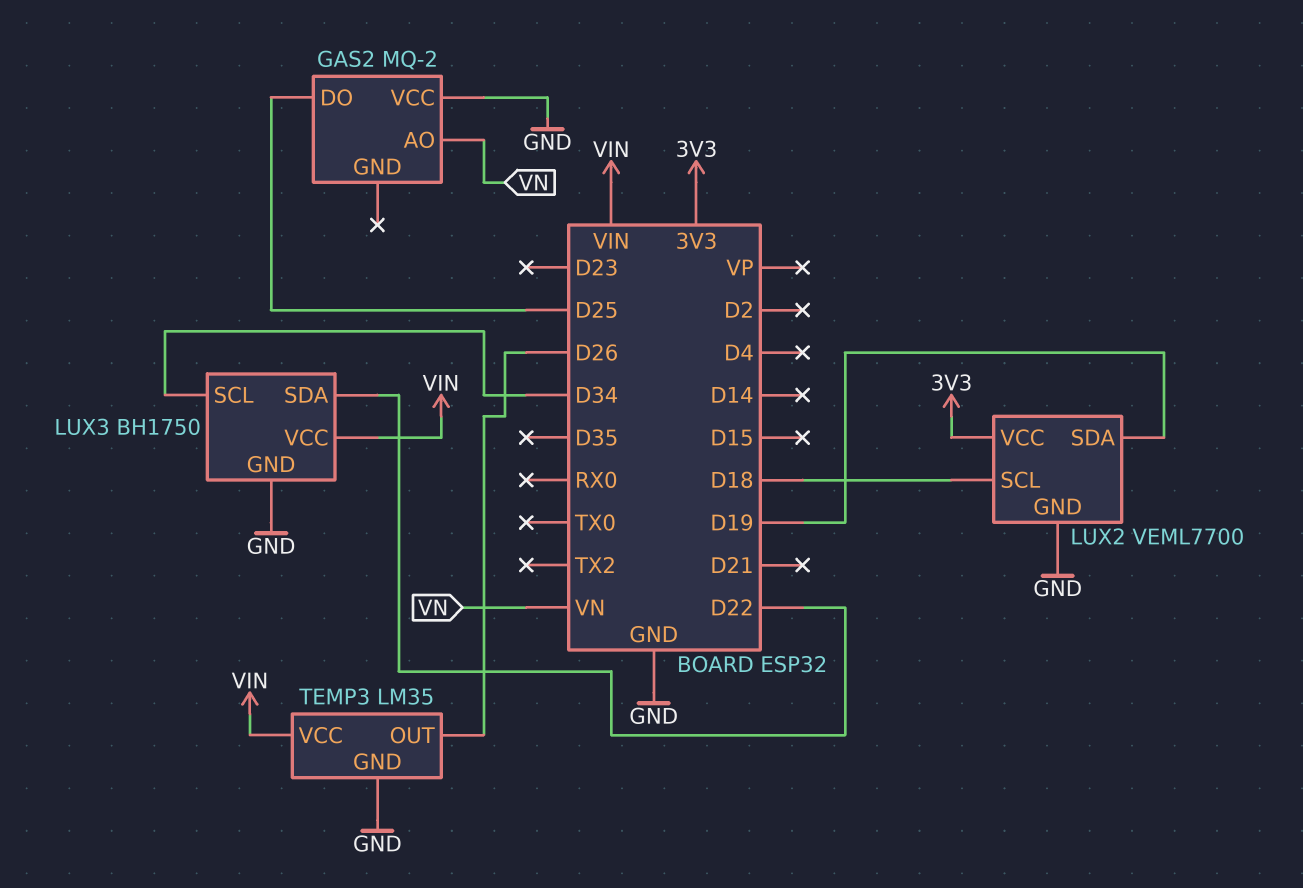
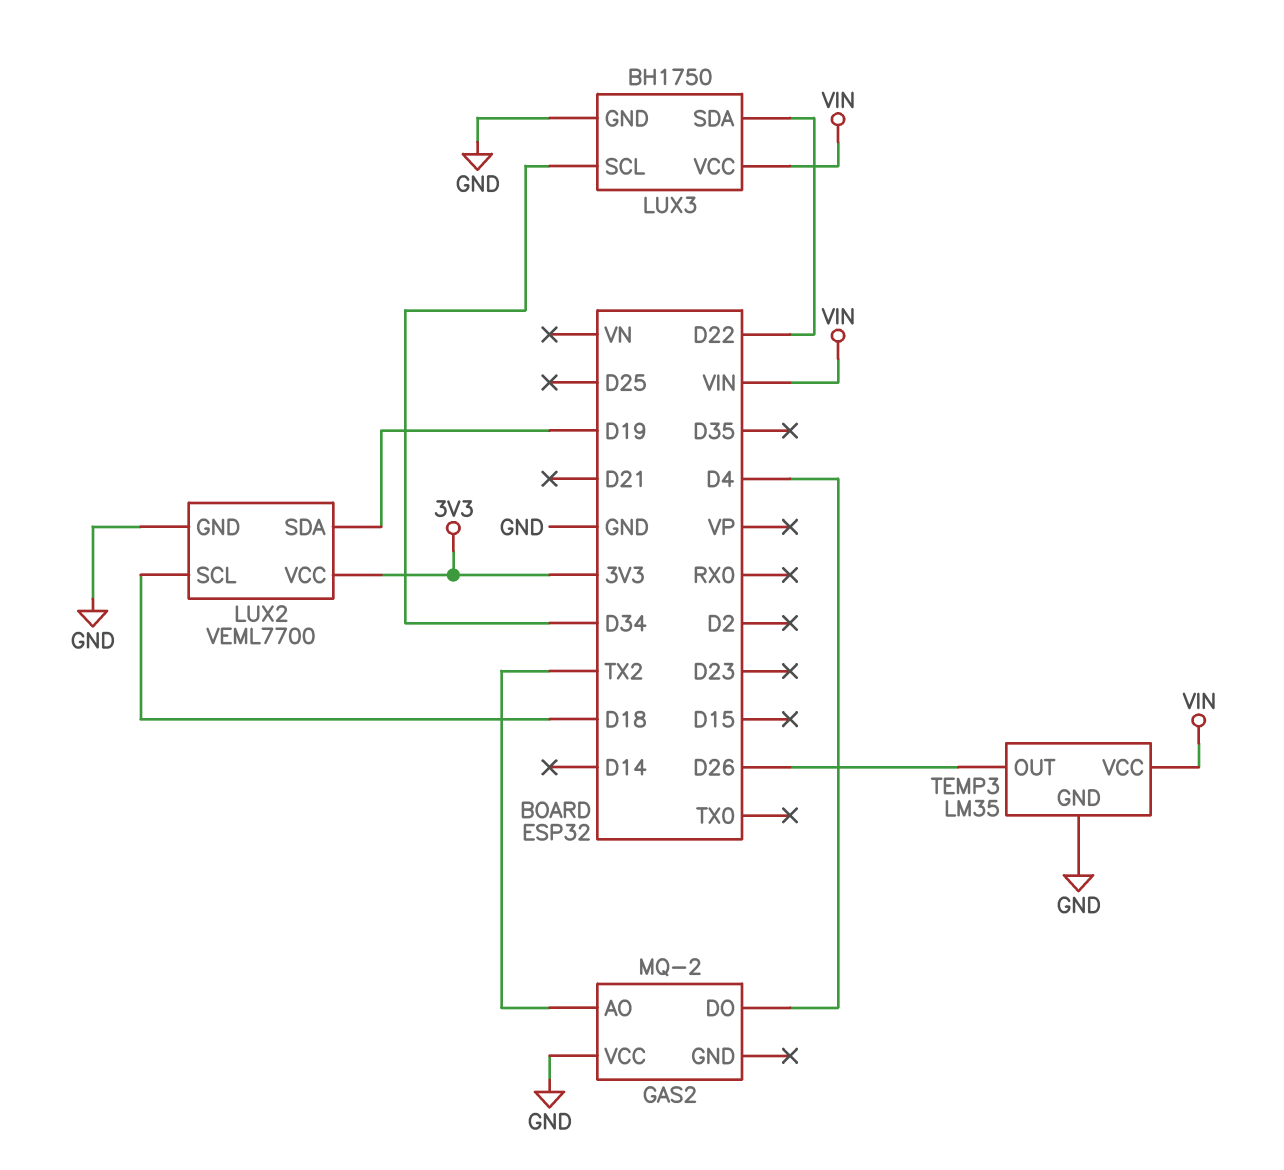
GAS2 pin AO: VN -> TX2
GAS2 pin DO: D25 -> D4

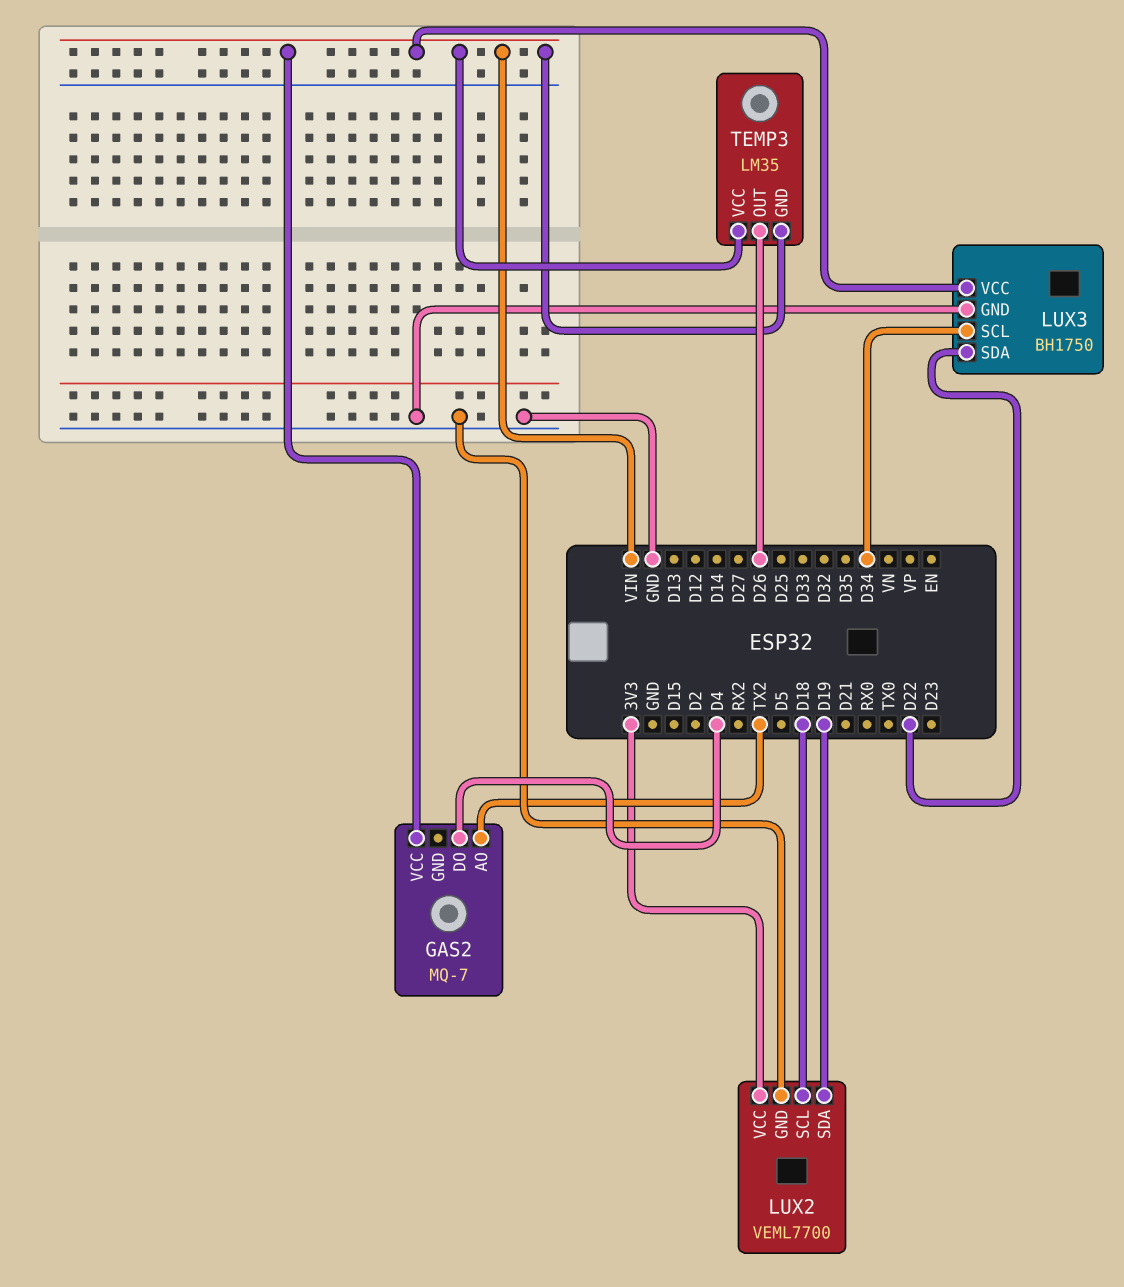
GAS2: MQ-2 -> MQ-7
GAS2 pin VCC: GND -> VIN
TEMP3 pin GND: GND -> VIN

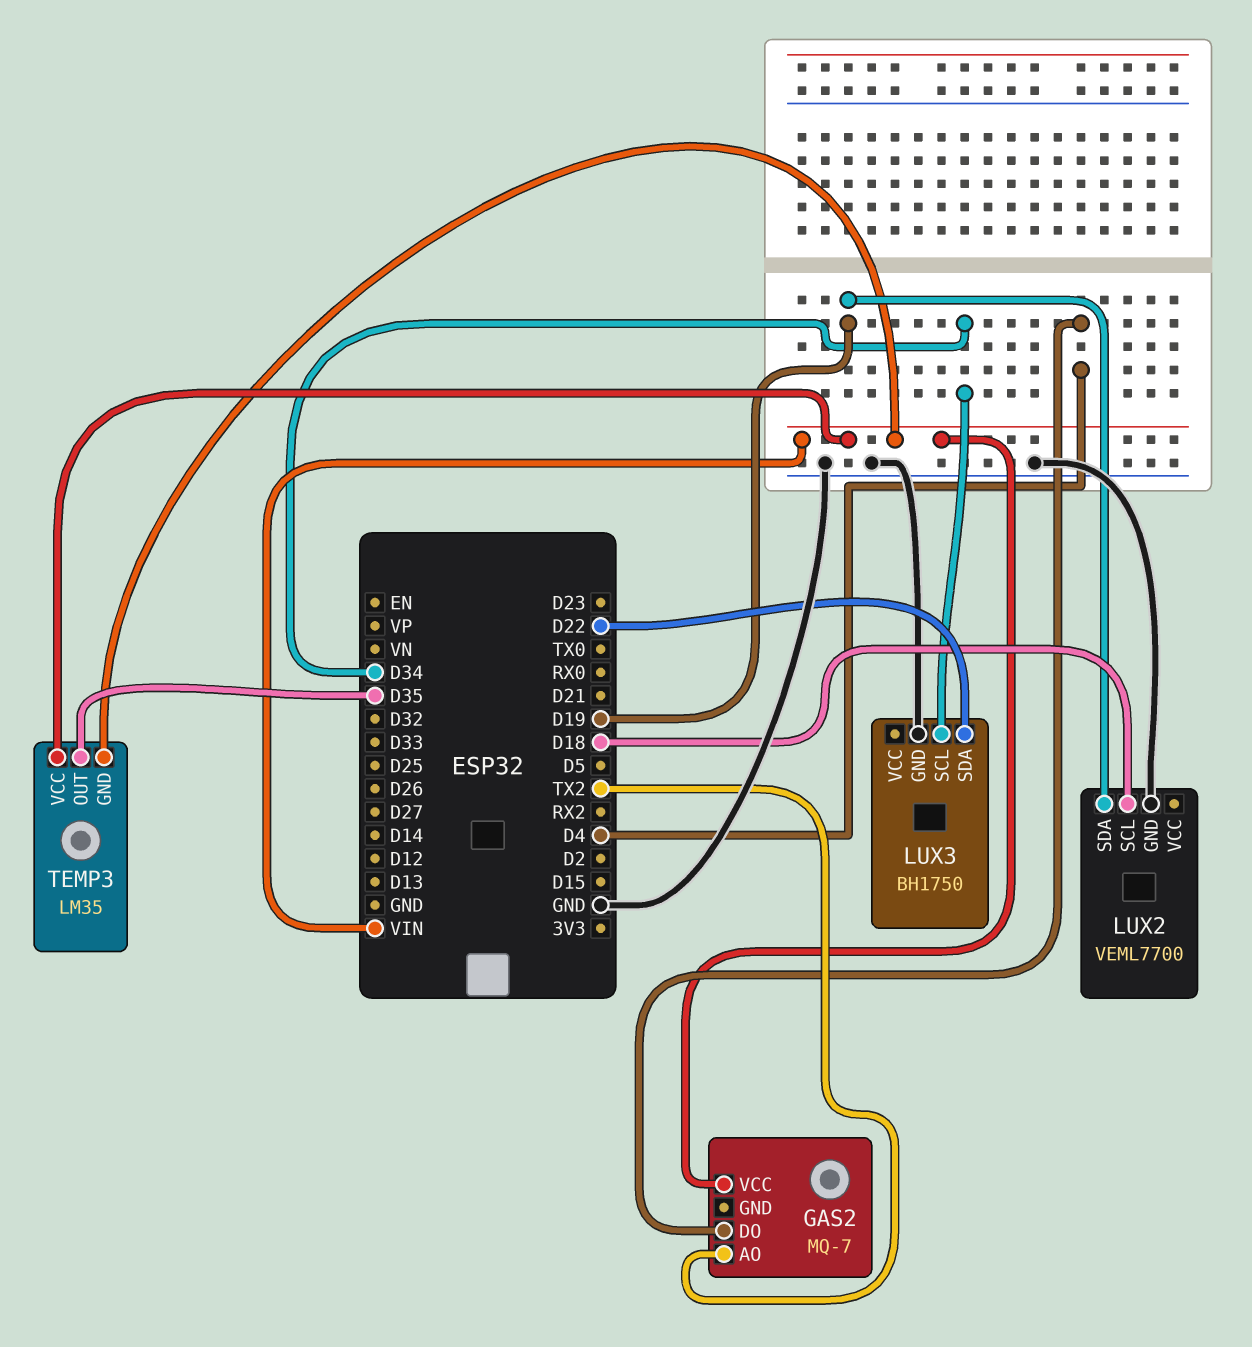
LUX2 pin VCC: 3V3 -> none
LUX3 pin VCC: VIN -> none
TEMP3 pin OUT: D26 -> D35

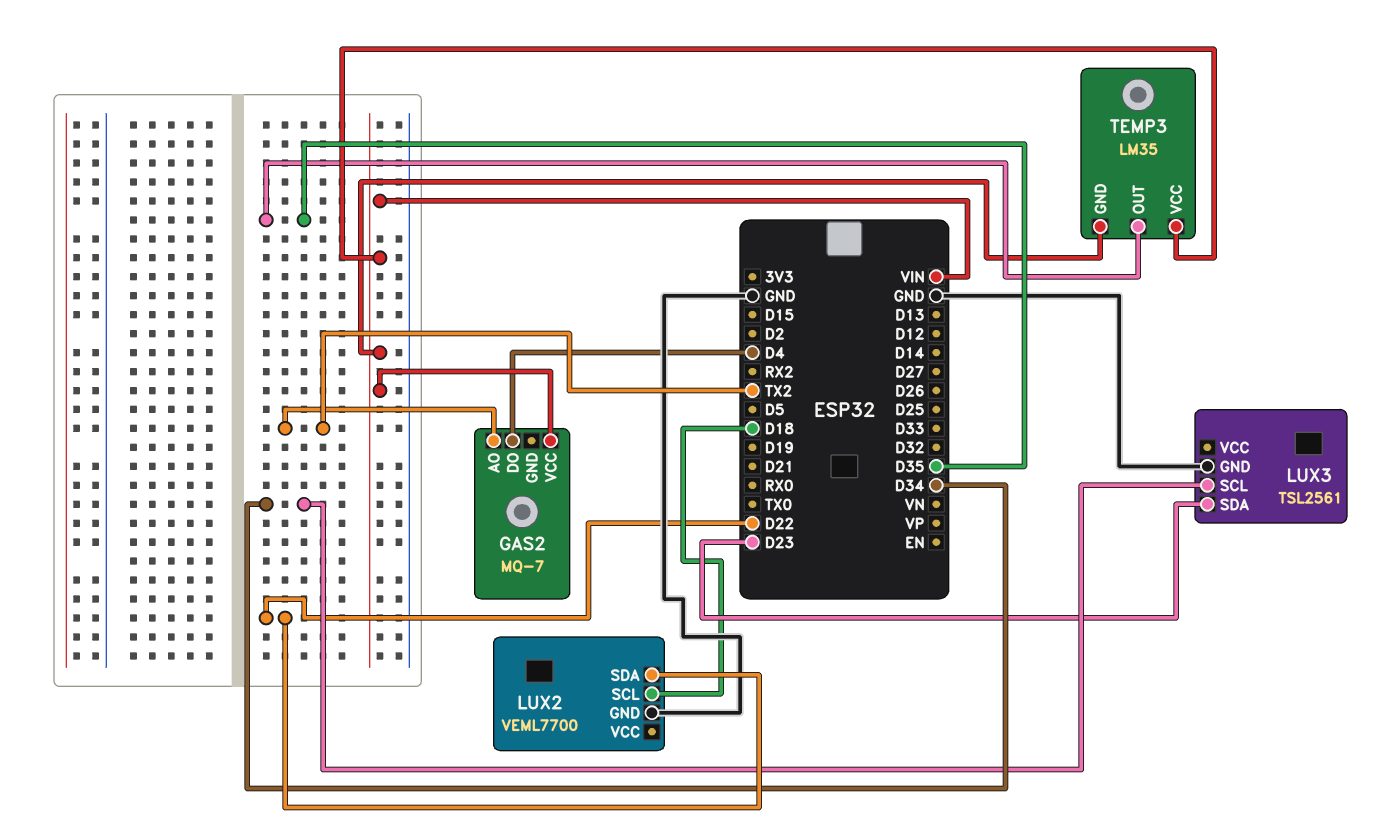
LUX2 pin SDA: D19 -> D22
LUX3: BH1750 -> TSL2561
LUX3 pin SDA: D22 -> D23

